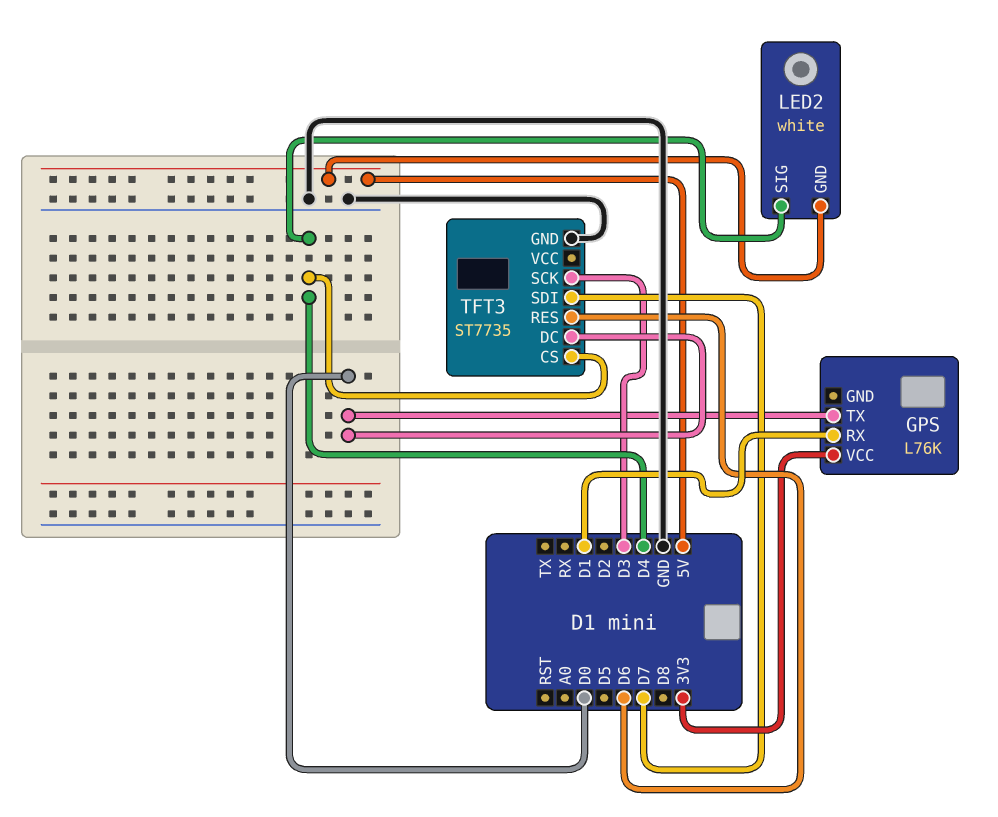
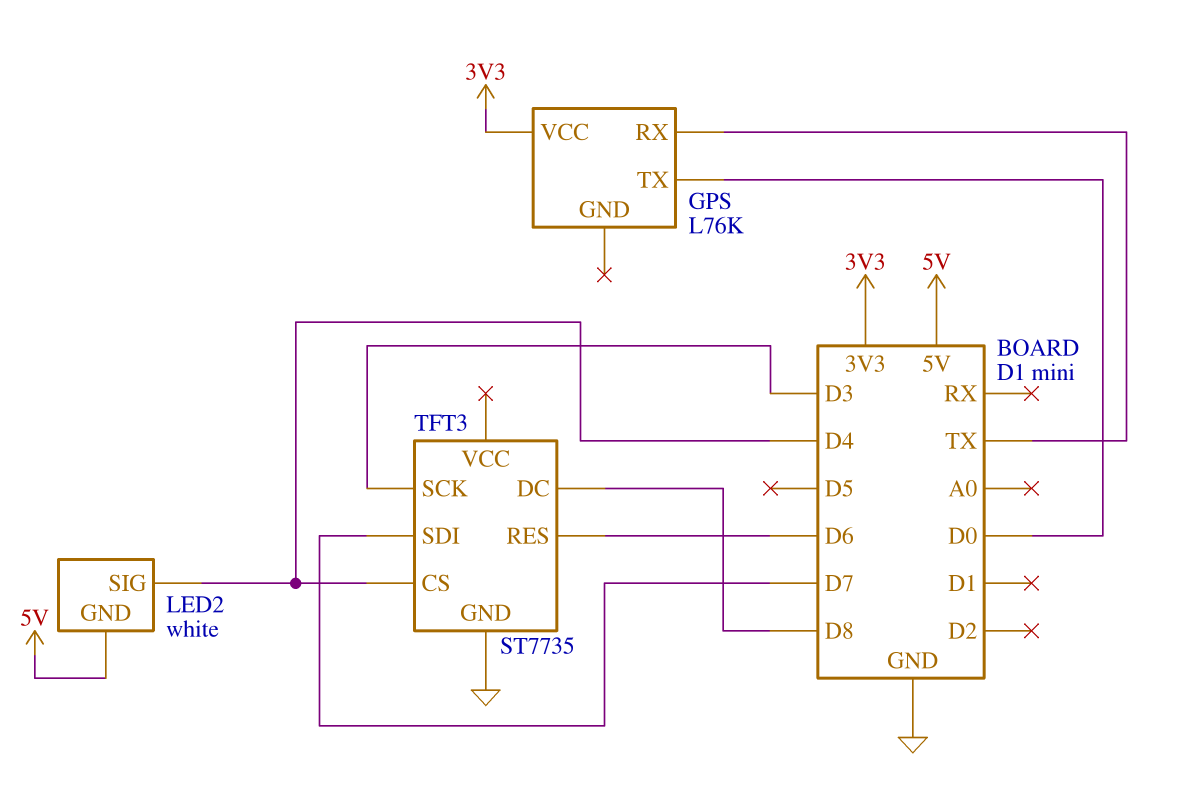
GPS pin RX: D1 -> TX
TFT3 pin DC: D0 -> D8

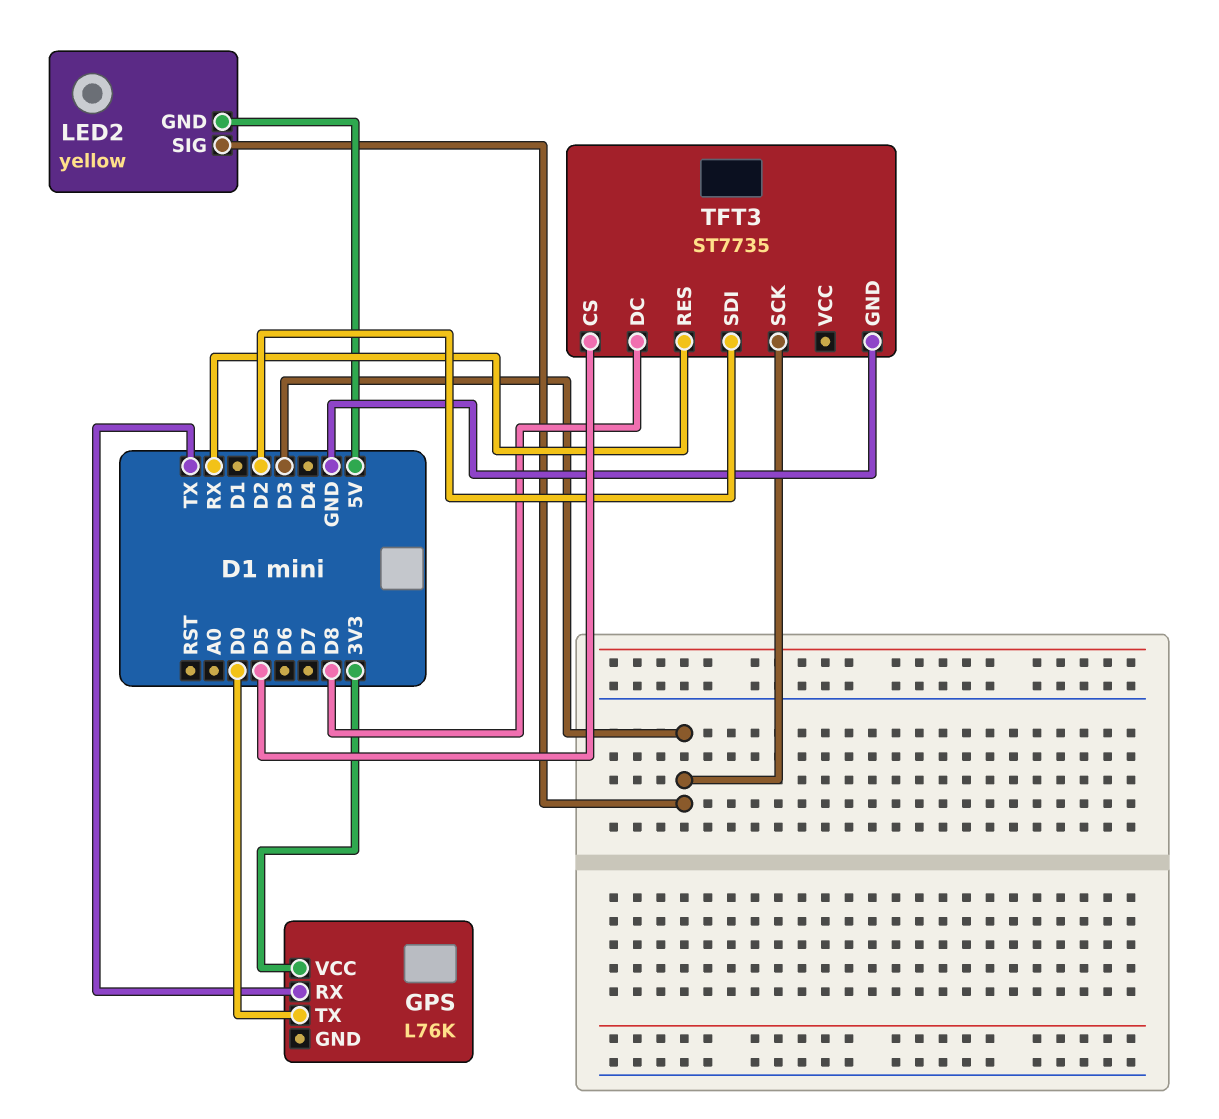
LED2: white -> yellow
LED2 pin SIG: D4 -> D3
TFT3 pin CS: D4 -> D5
TFT3 pin RES: D6 -> RX
TFT3 pin SDI: D7 -> D2

